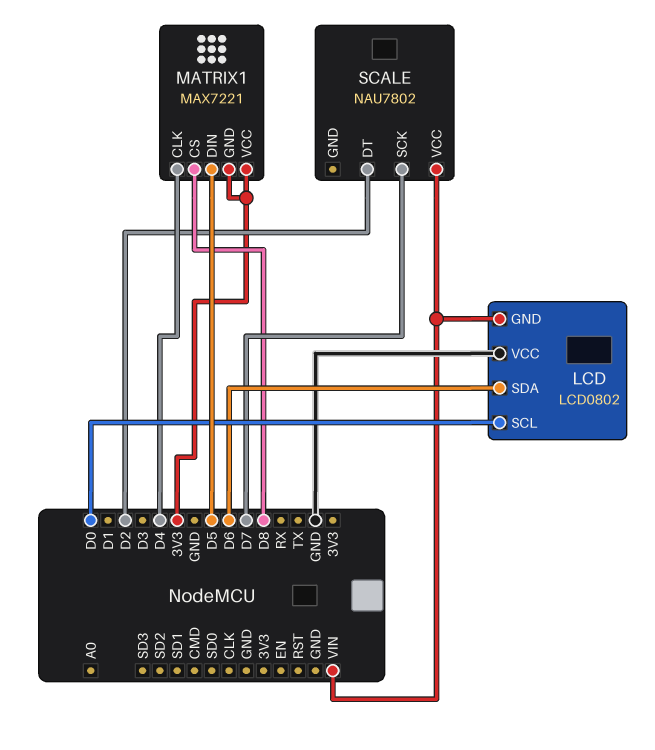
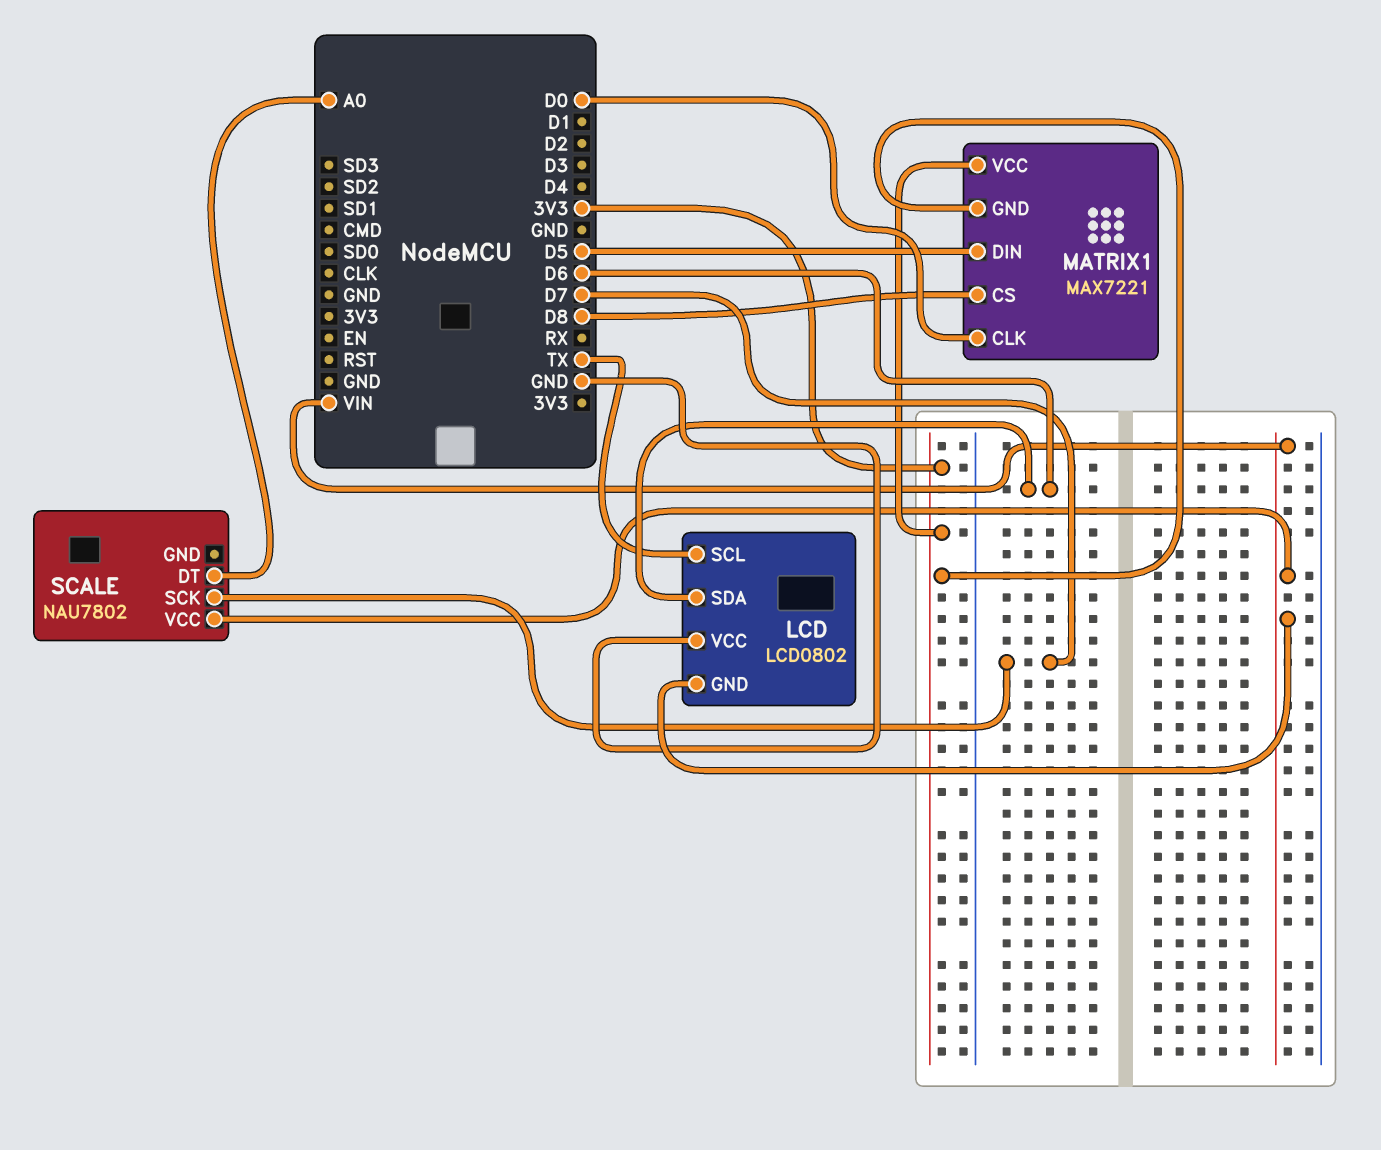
LCD pin SCL: D0 -> TX
MATRIX1 pin CLK: D4 -> D0
SCALE pin DT: D2 -> A0

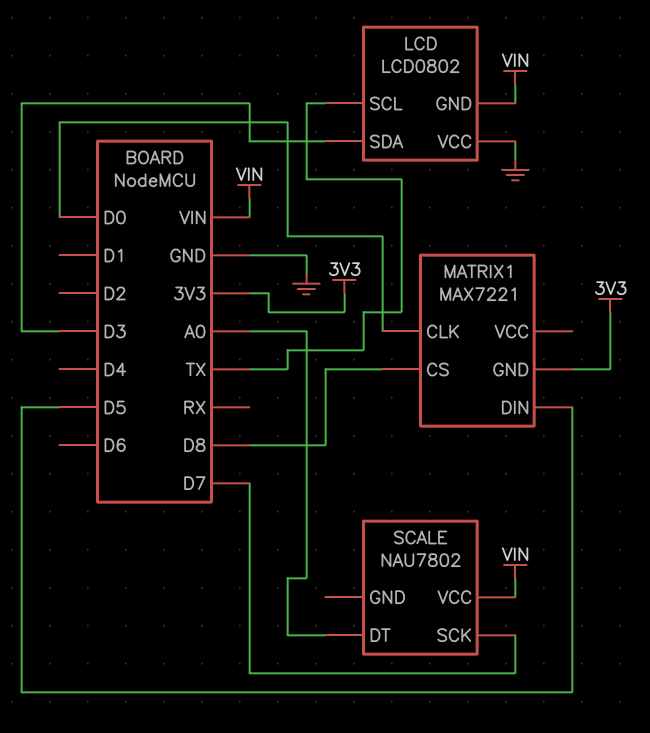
LCD pin SDA: D6 -> D3
MATRIX1 pin VCC: 3V3 -> none

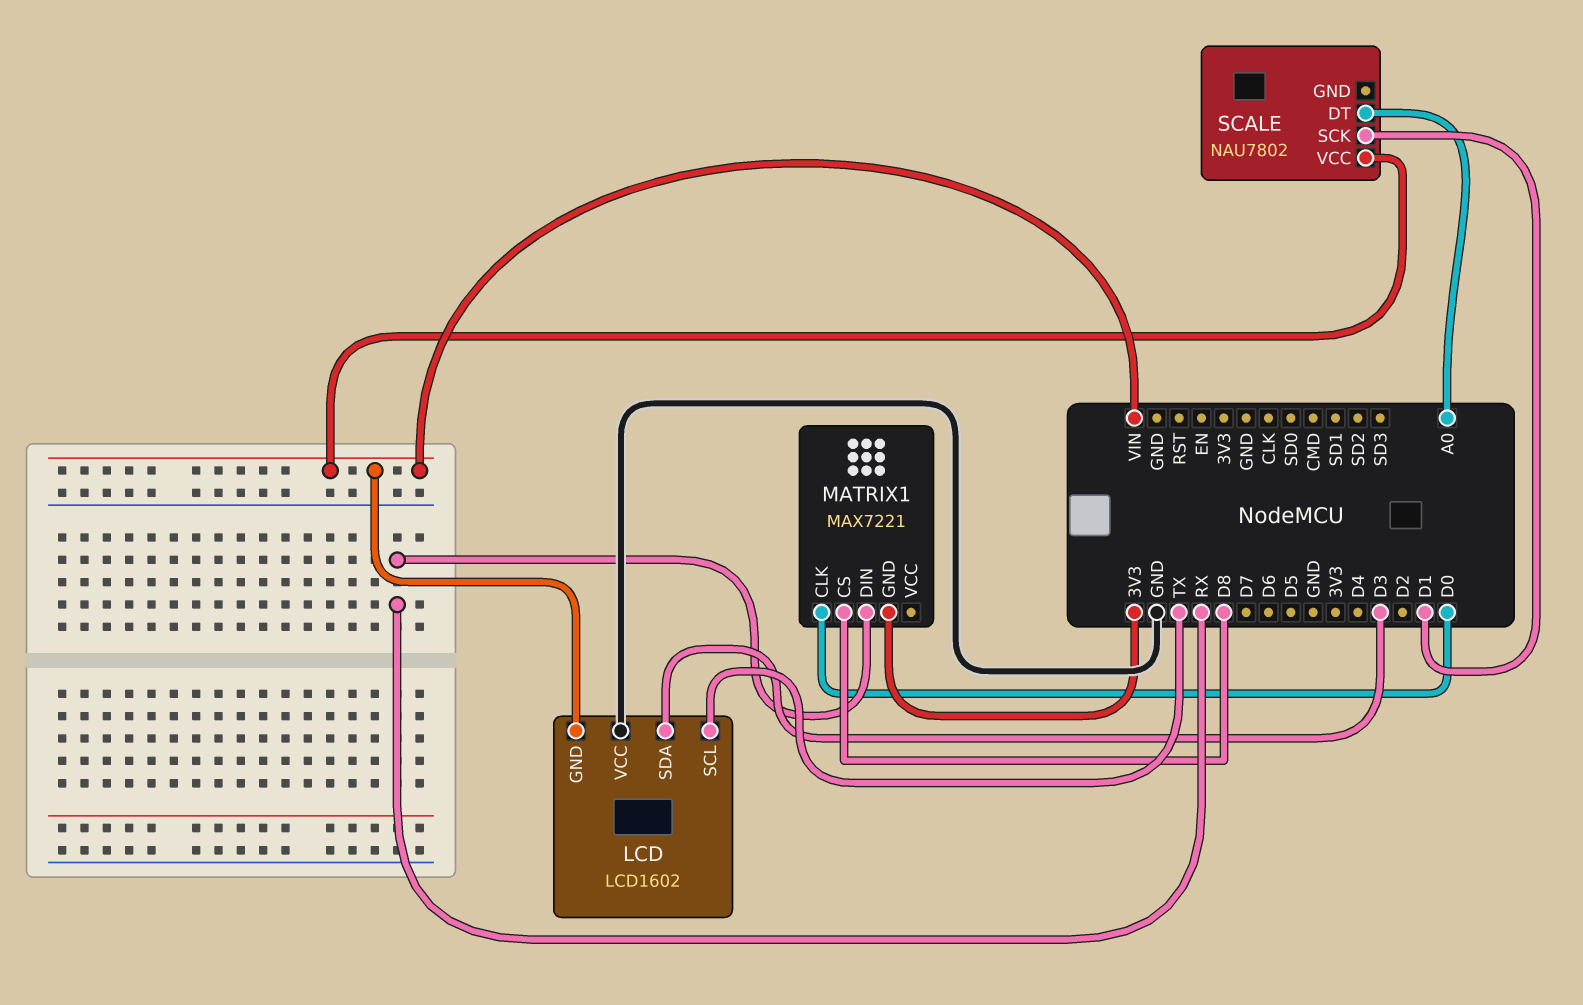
LCD: LCD0802 -> LCD1602
MATRIX1 pin DIN: D5 -> RX
SCALE pin SCK: D7 -> D1

